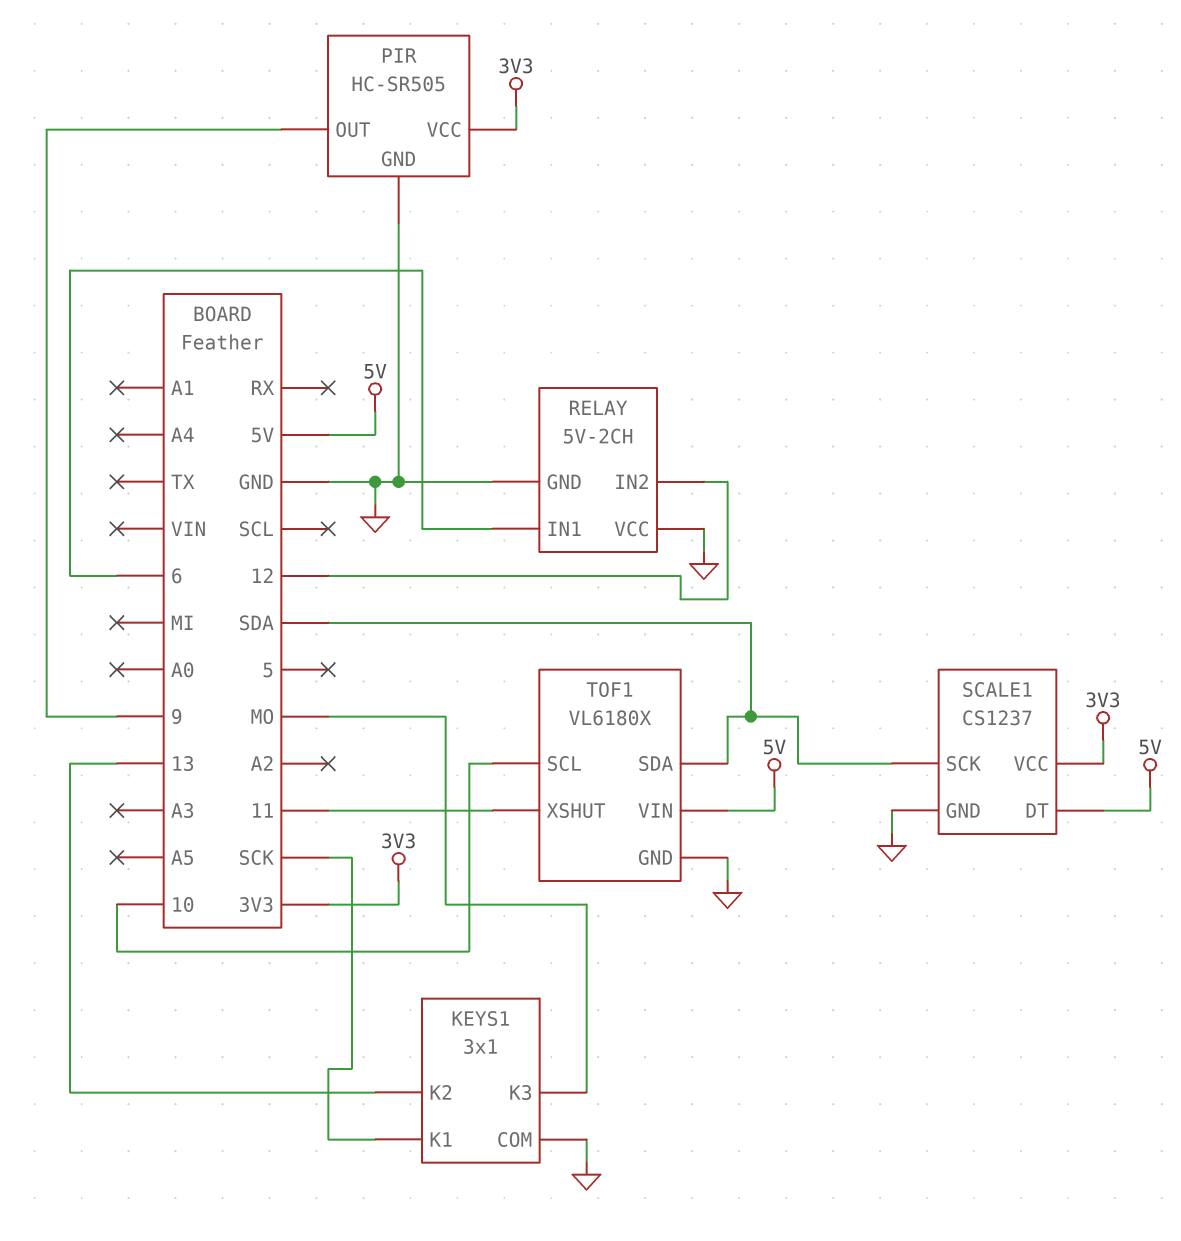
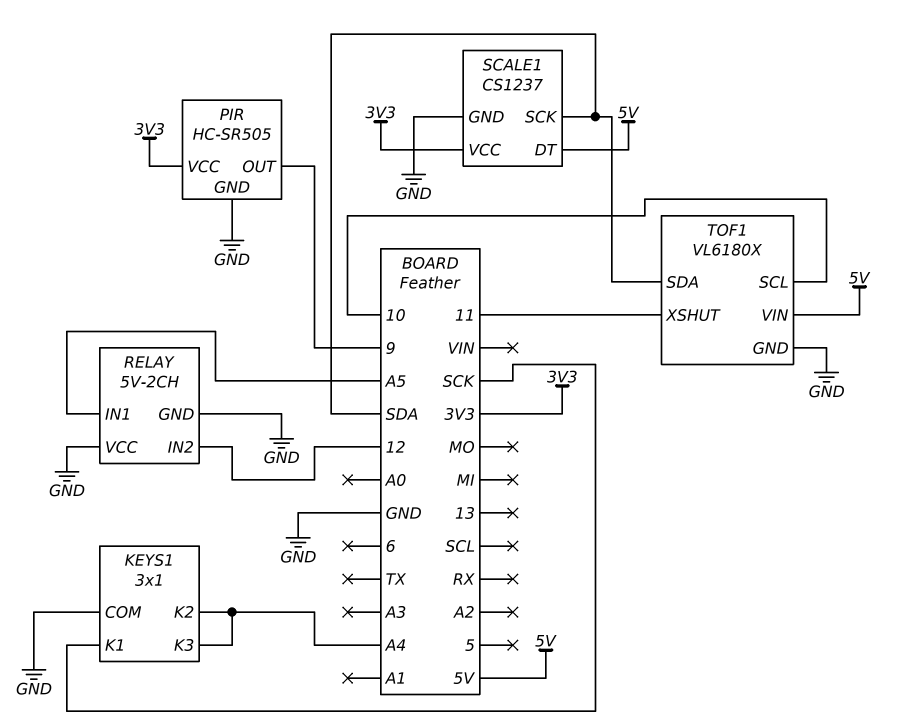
KEYS1 pin K2: 13 -> A4
KEYS1 pin K3: MO -> A4
RELAY pin IN1: 6 -> A5

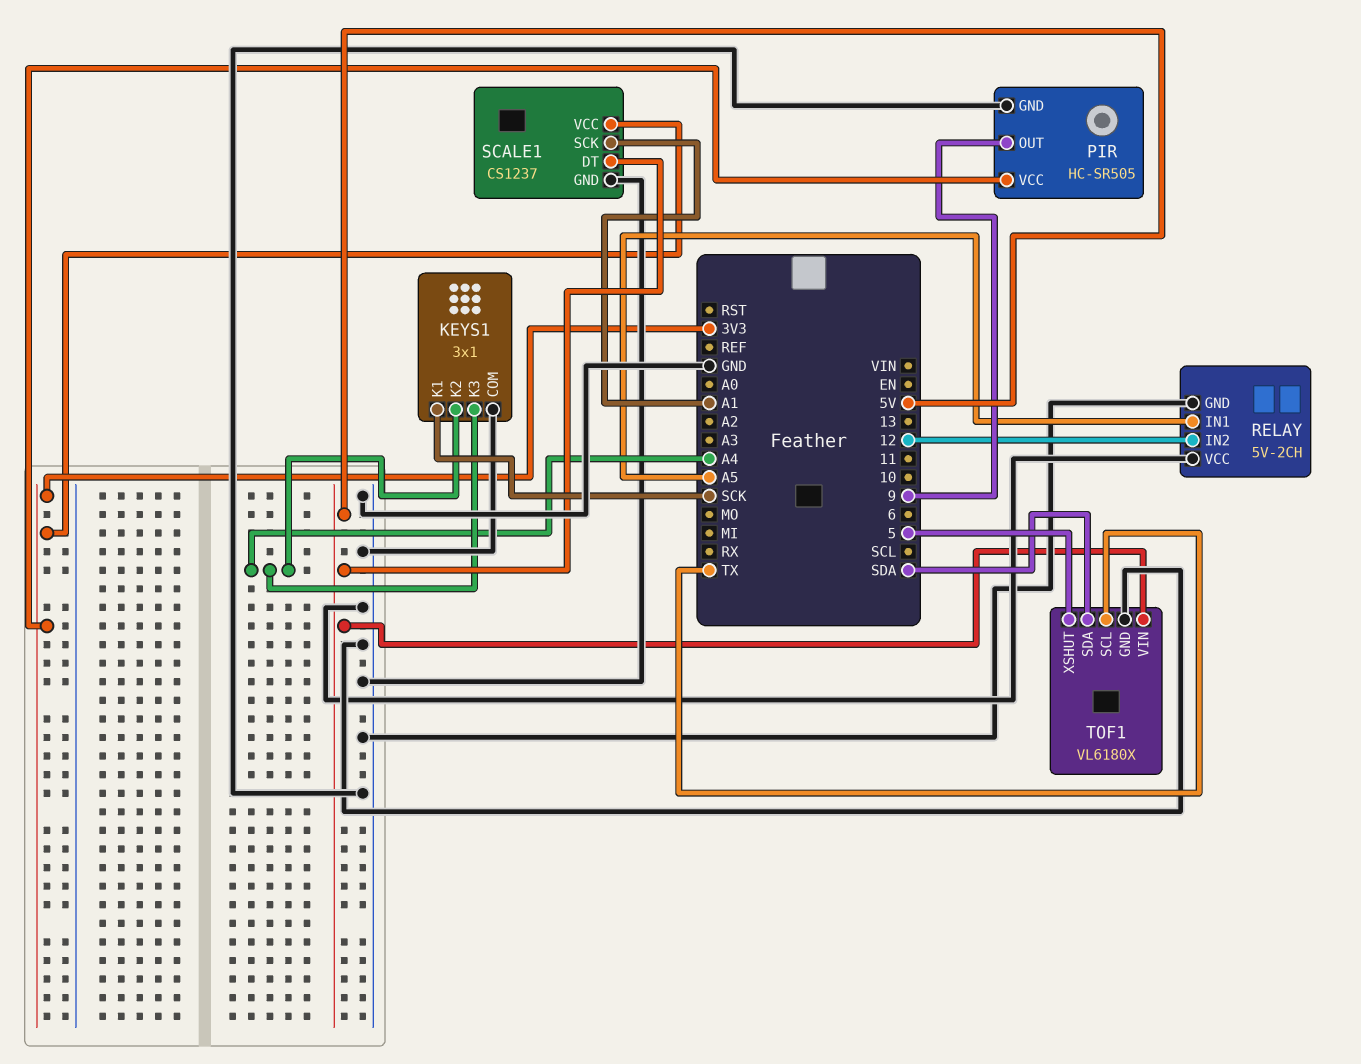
SCALE1 pin SCK: SDA -> A1
TOF1 pin SCL: 10 -> TX
TOF1 pin XSHUT: 11 -> 5

